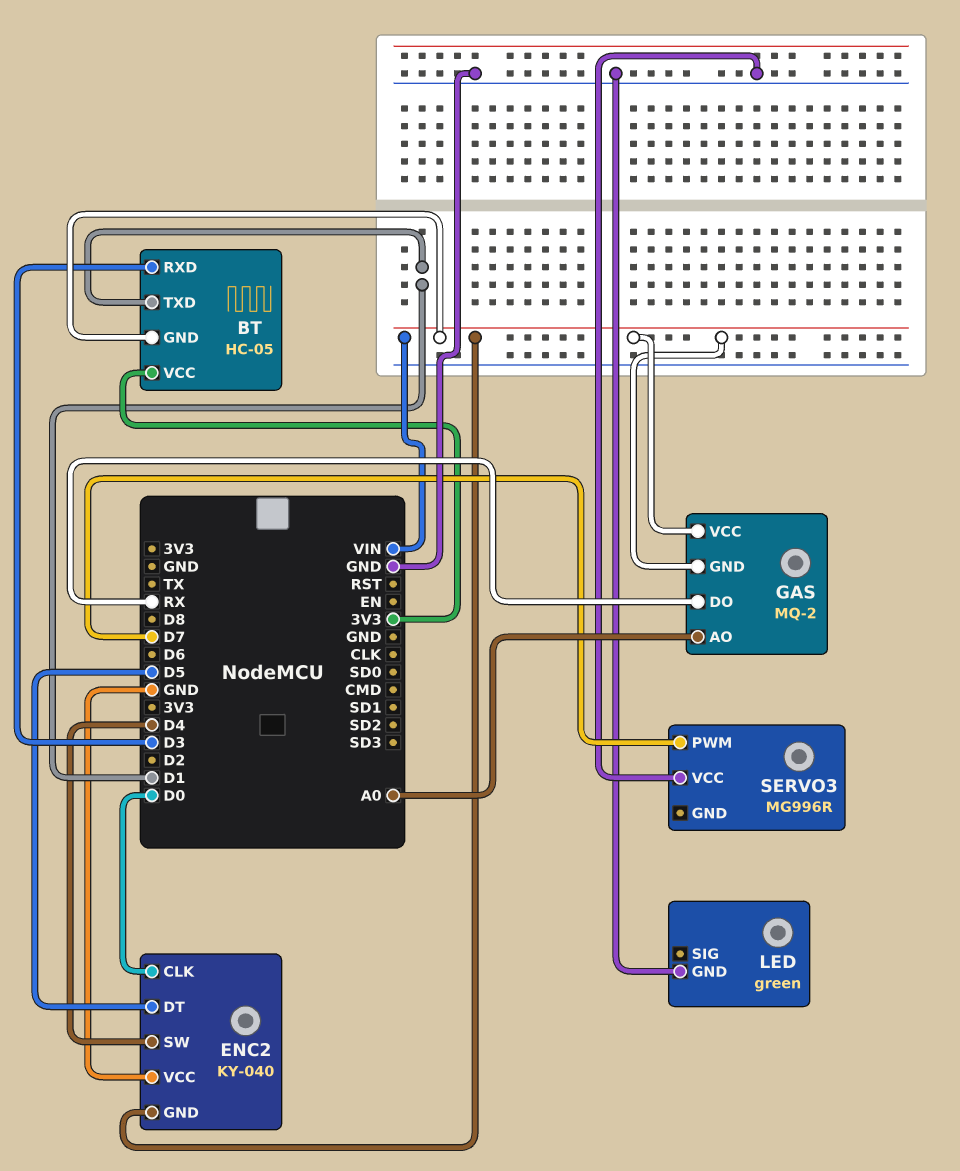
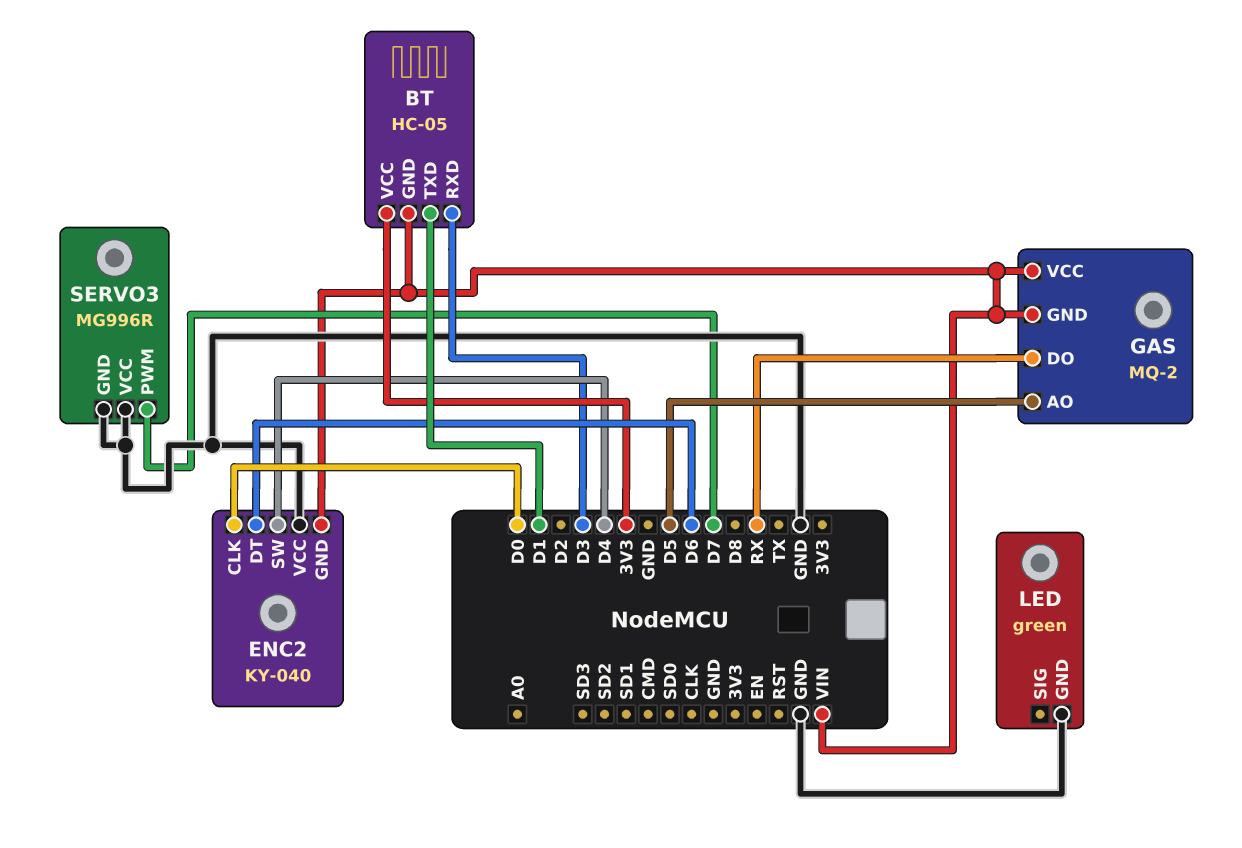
ENC2 pin DT: D5 -> D6
GAS pin AO: A0 -> D5
SERVO3 pin GND: none -> GND

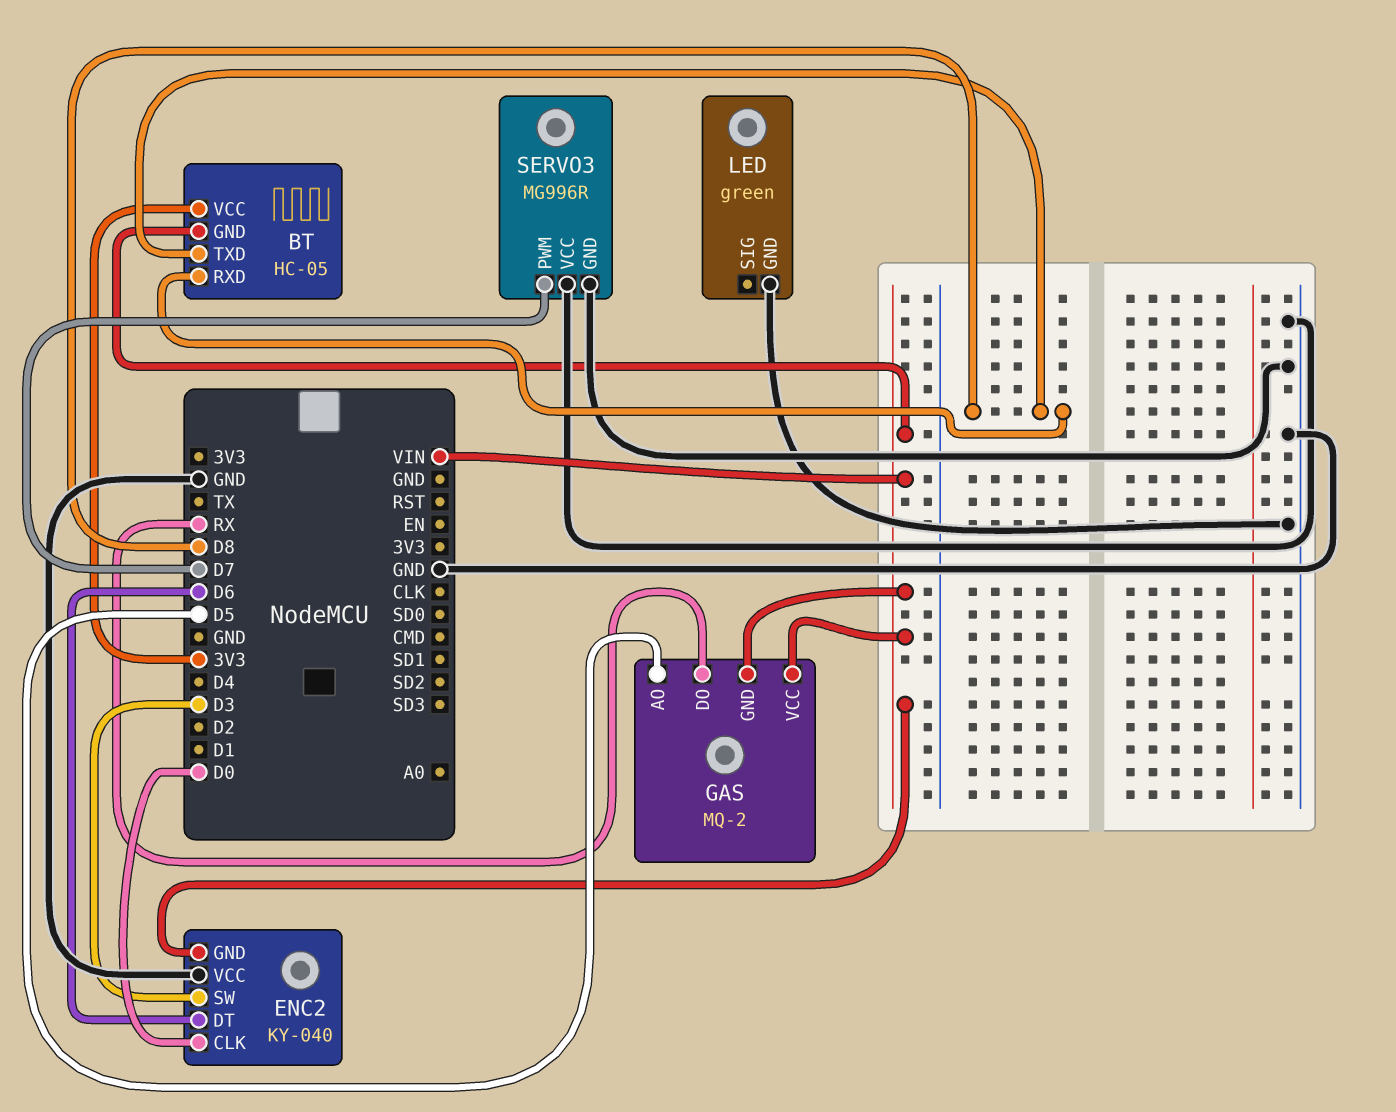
BT pin RXD: D3 -> D8
BT pin TXD: D1 -> D8
ENC2 pin SW: D4 -> D3

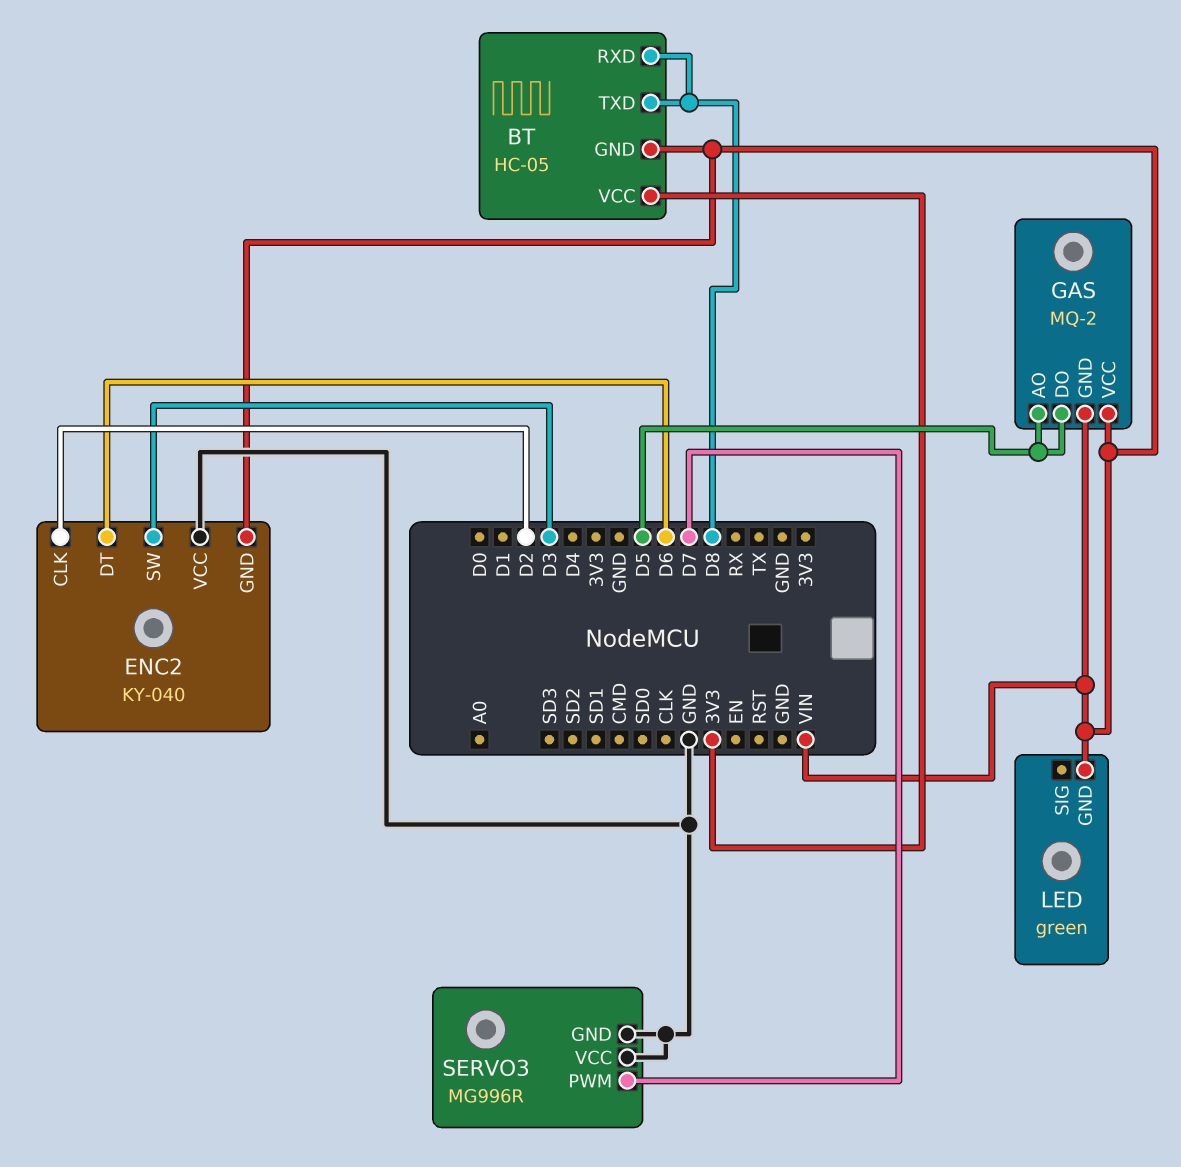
ENC2 pin CLK: D0 -> D2
GAS pin DO: RX -> D5
LED pin GND: GND -> VIN

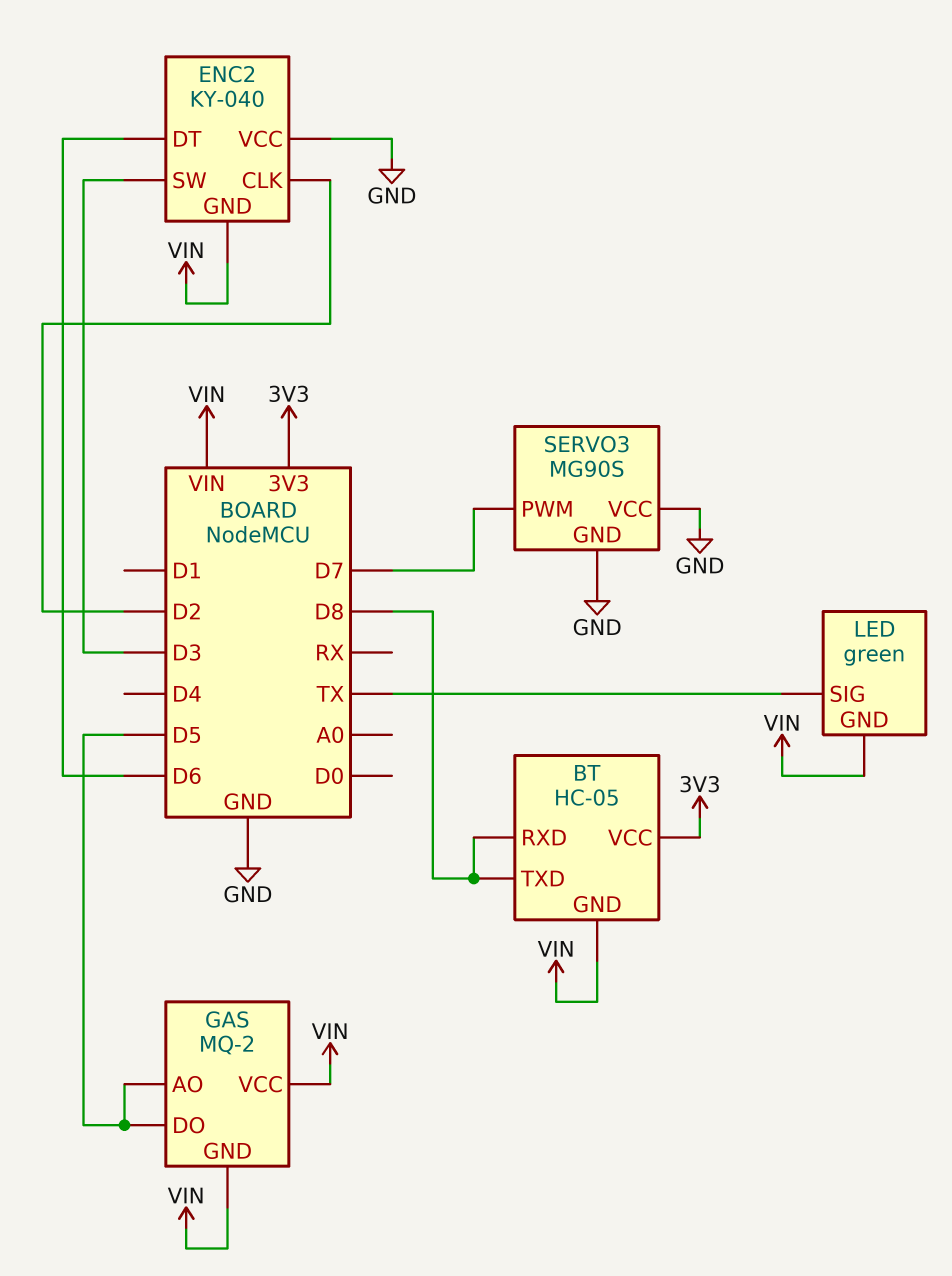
LED pin SIG: none -> TX
SERVO3: MG996R -> MG90S

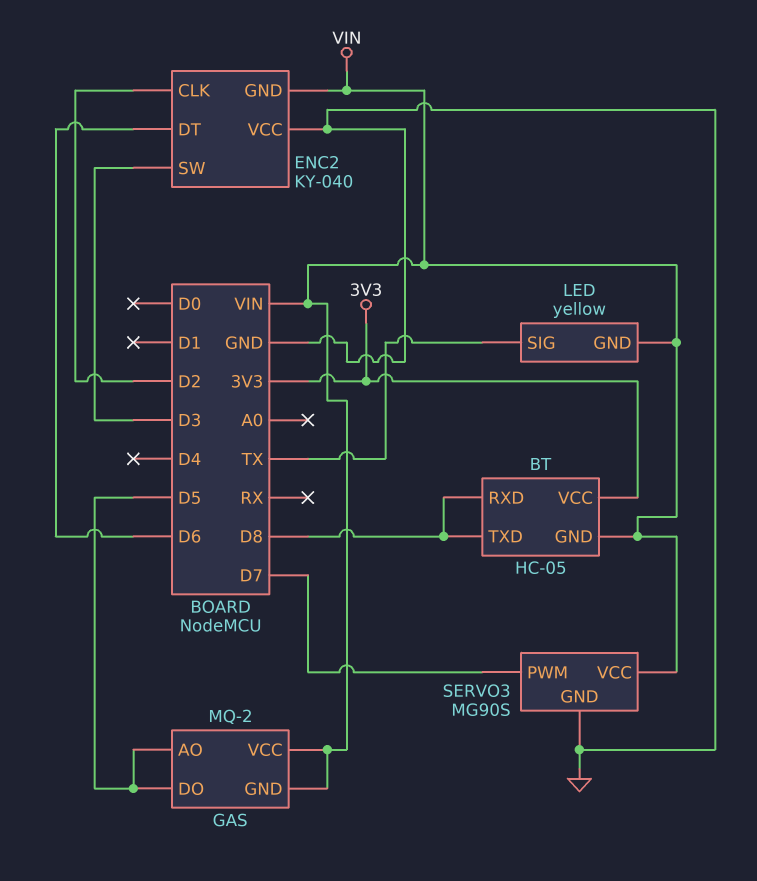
LED: green -> yellow
SERVO3 pin VCC: GND -> VIN

